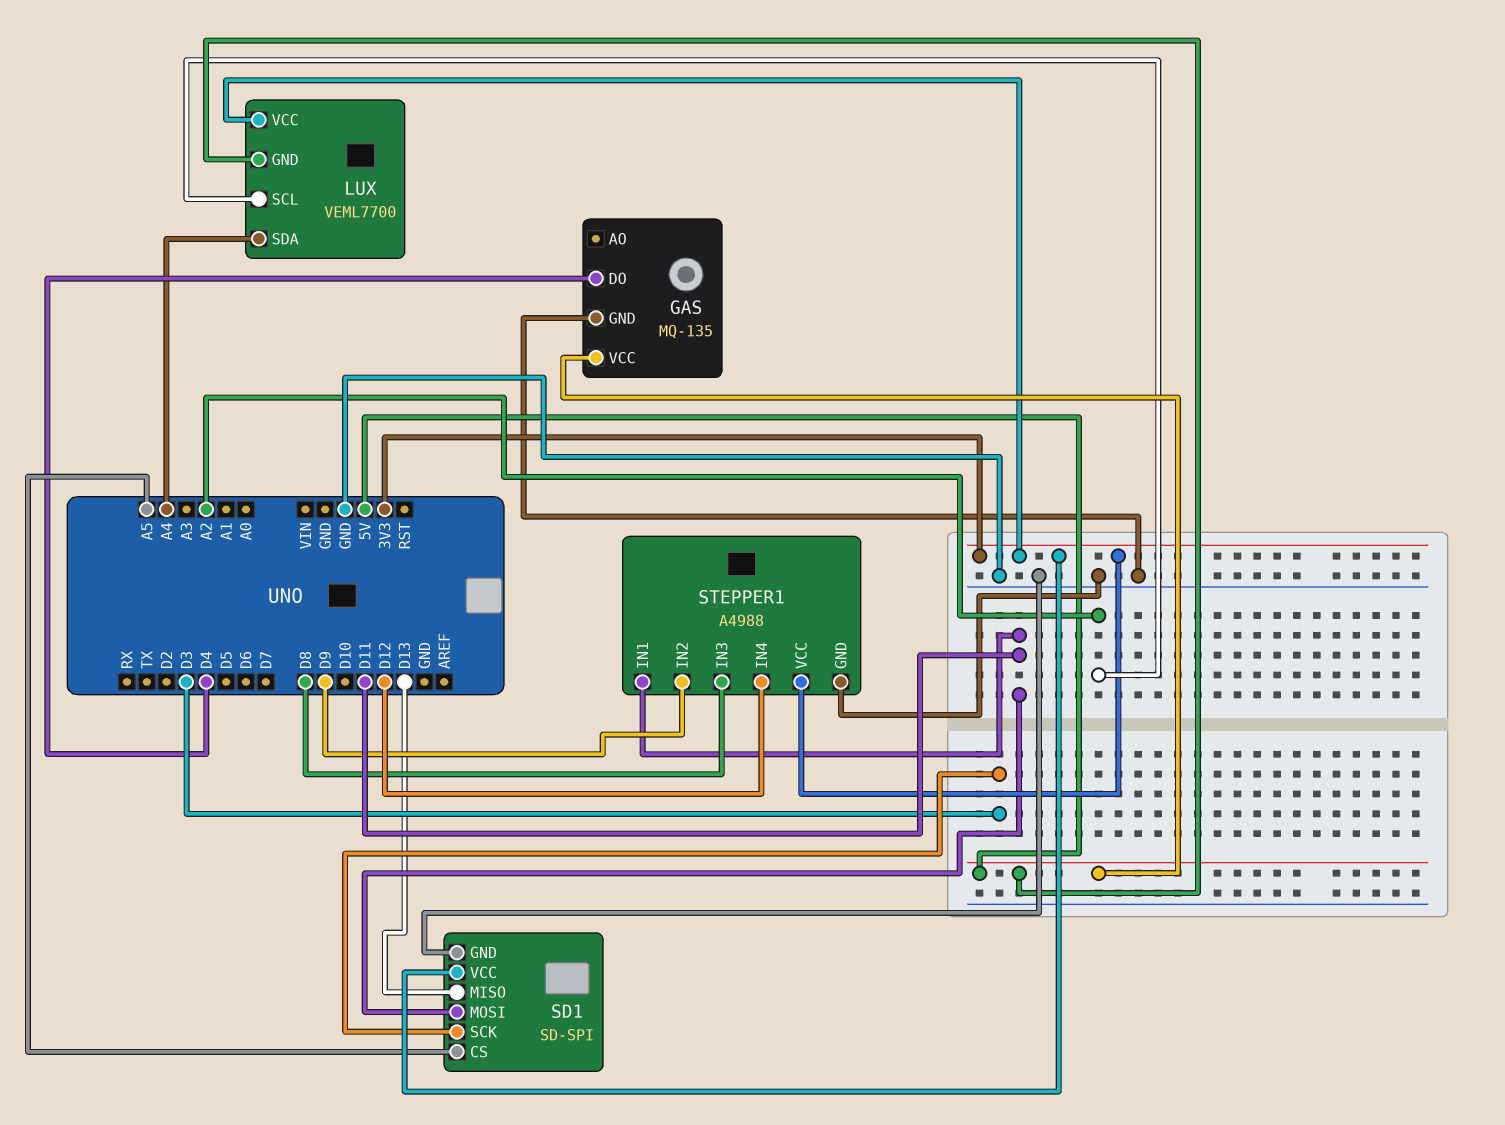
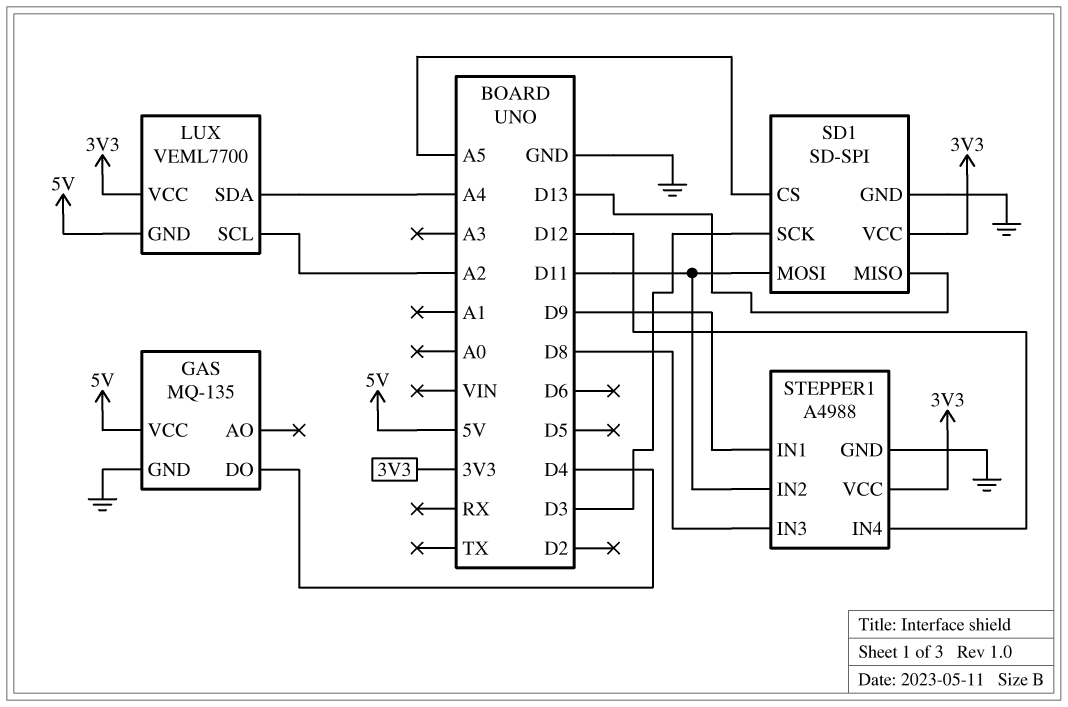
STEPPER1 pin IN1: D11 -> D9
STEPPER1 pin IN2: D9 -> D11

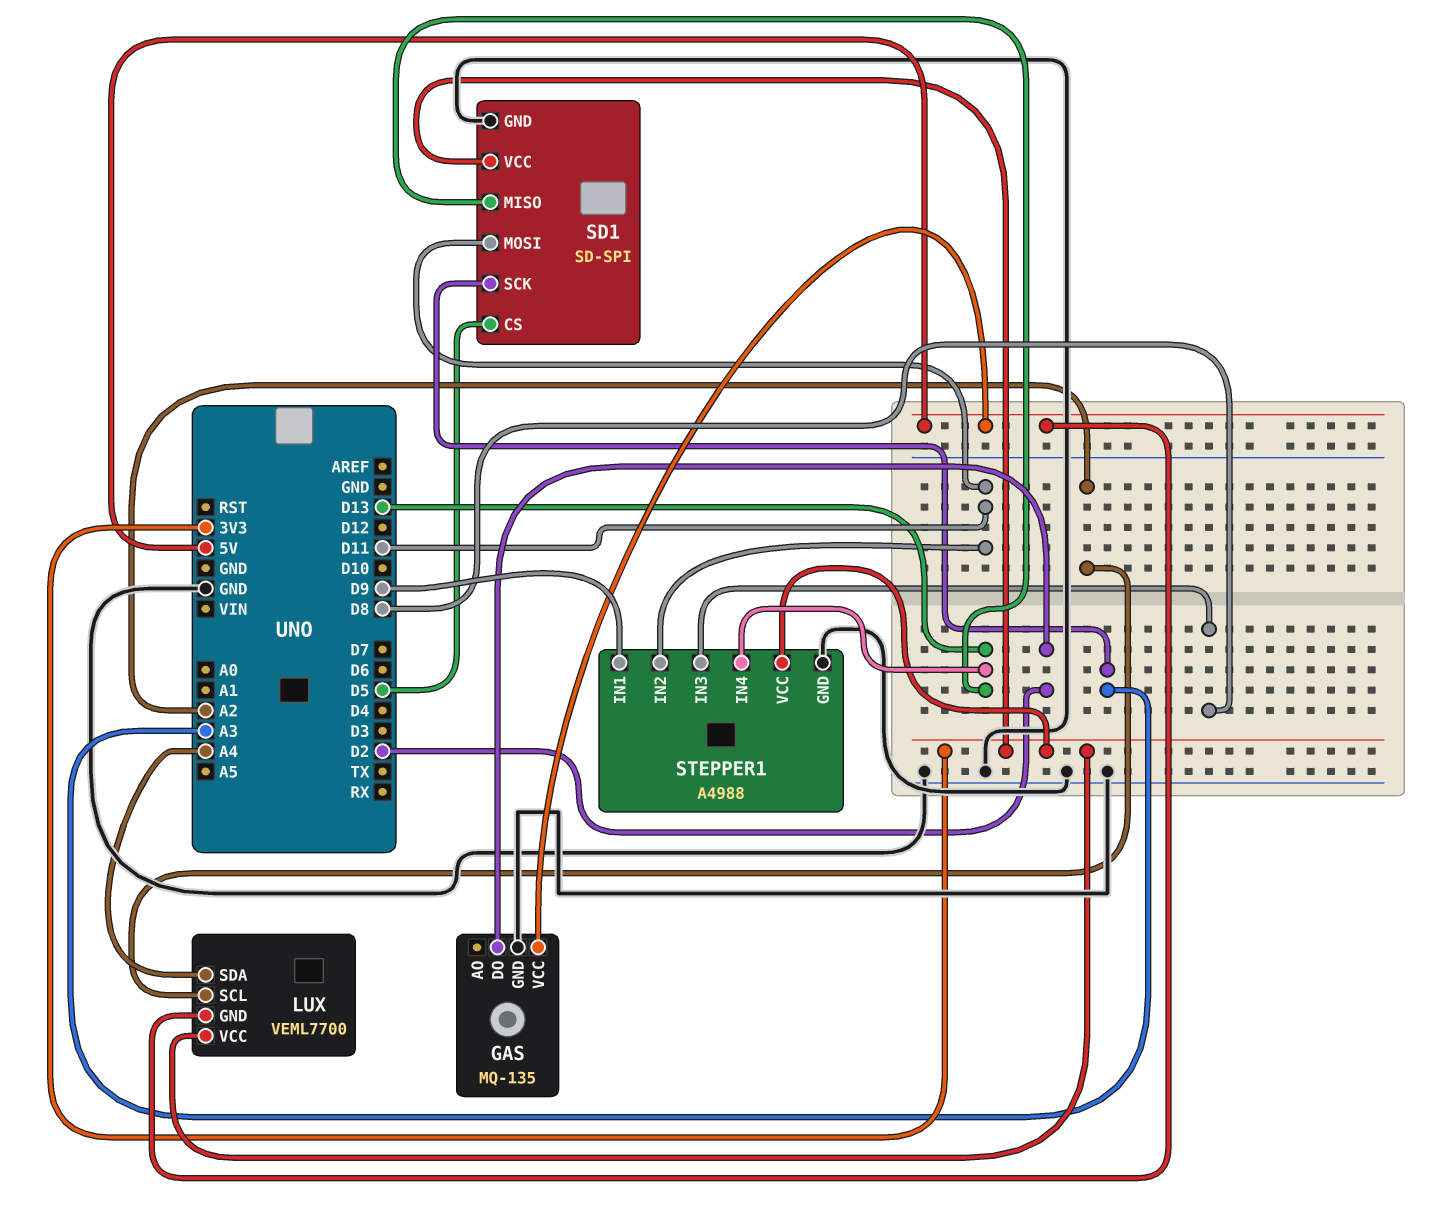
GAS pin DO: D4 -> D2
SD1 pin CS: A5 -> D5
SD1 pin SCK: D3 -> A3
STEPPER1 pin IN4: D12 -> D13

